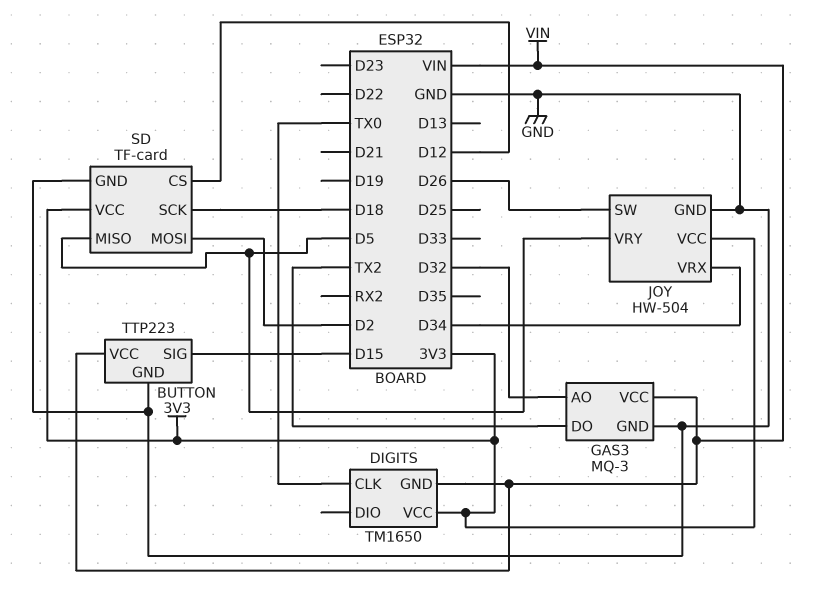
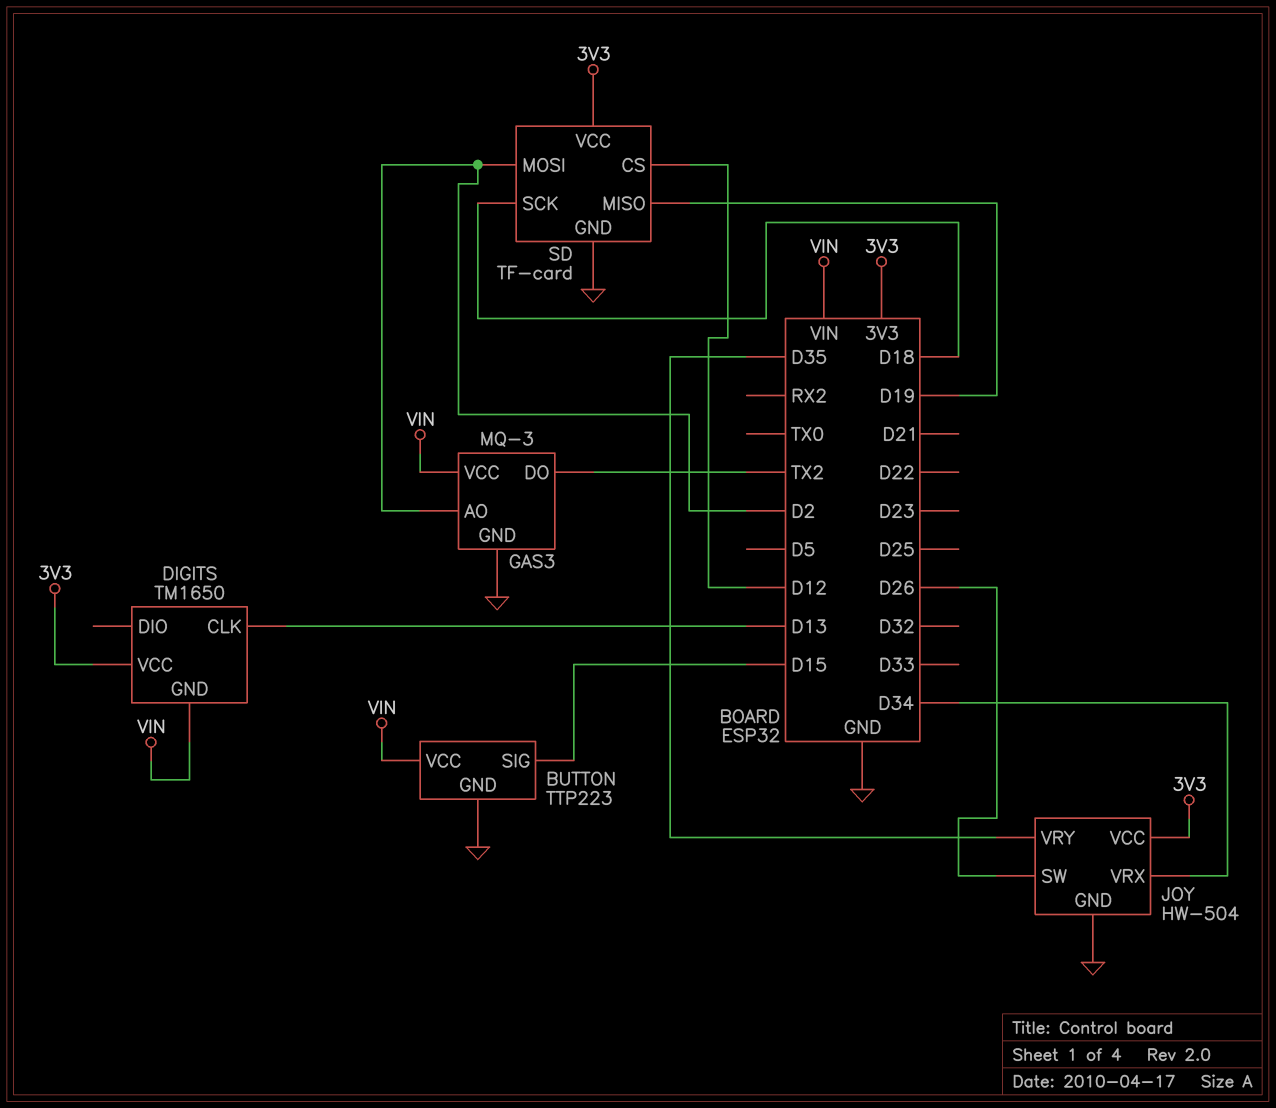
DIGITS pin CLK: TX0 -> D13
GAS3 pin AO: D32 -> D2
JOY pin VRY: D5 -> D35
SD pin MISO: D5 -> D19

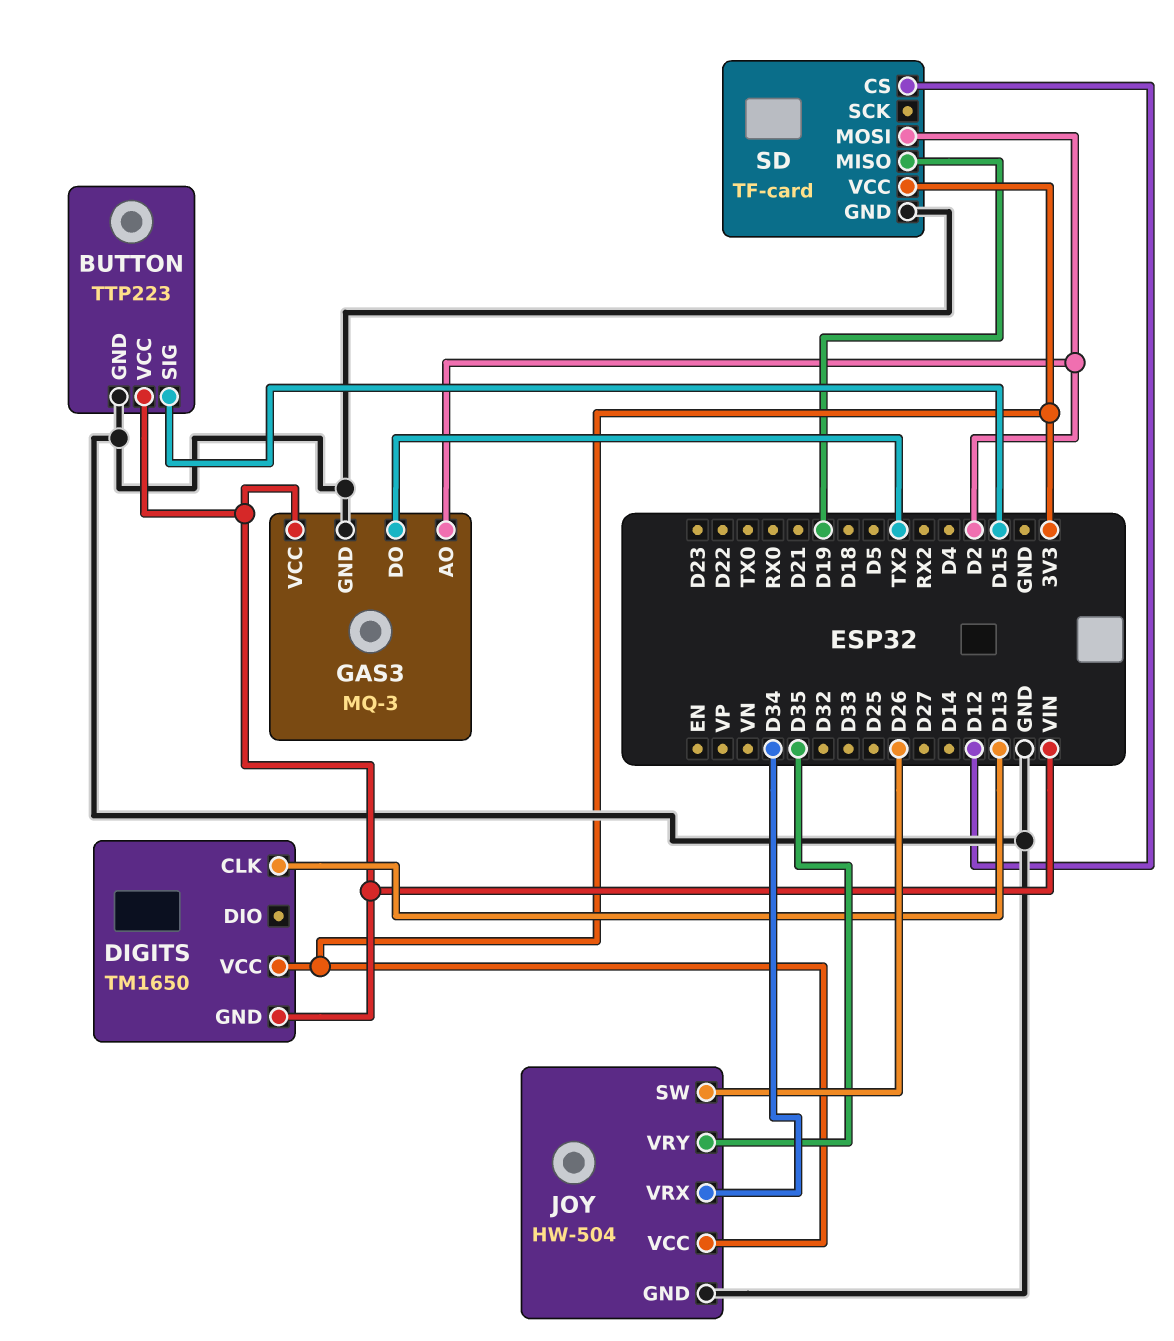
SD pin SCK: D18 -> none

